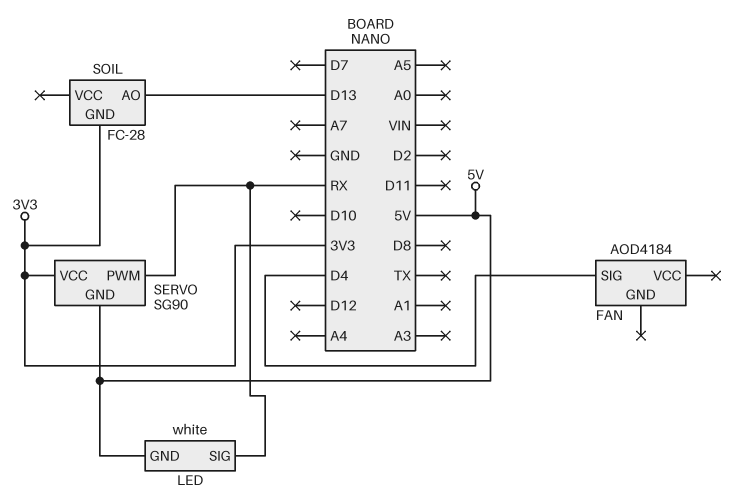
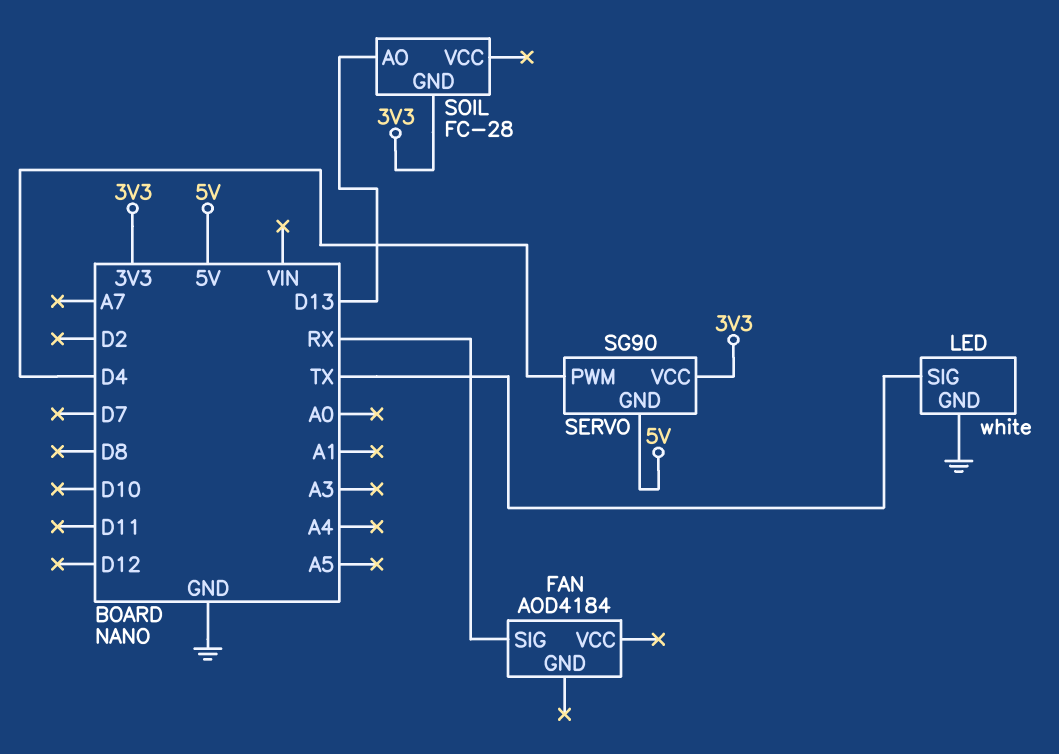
FAN pin SIG: D4 -> RX
LED pin GND: 5V -> GND
LED pin SIG: RX -> TX
SERVO pin PWM: RX -> D4

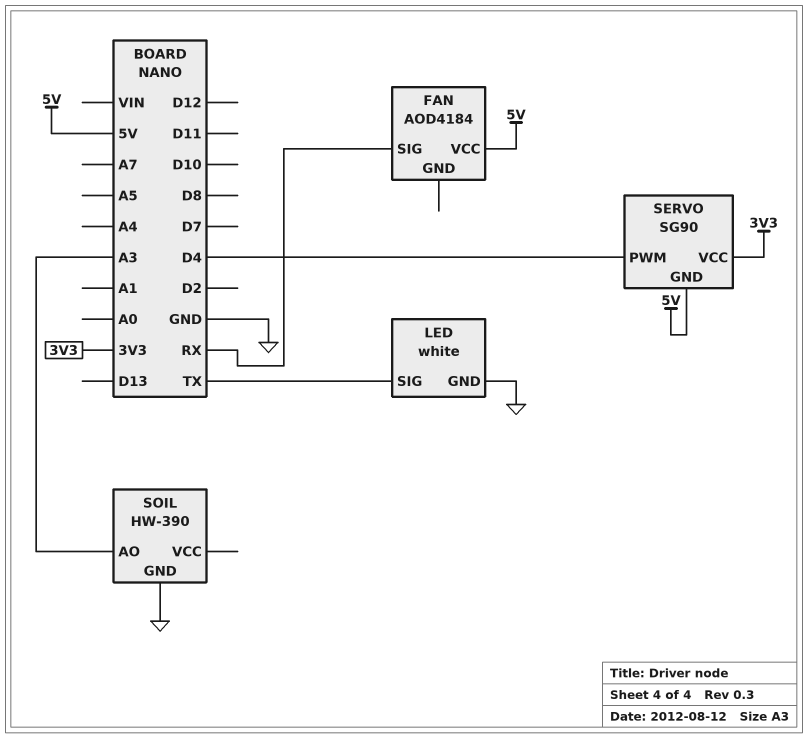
FAN pin VCC: none -> 5V
SOIL: FC-28 -> HW-390
SOIL pin AO: D13 -> A3
SOIL pin GND: 3V3 -> GND

